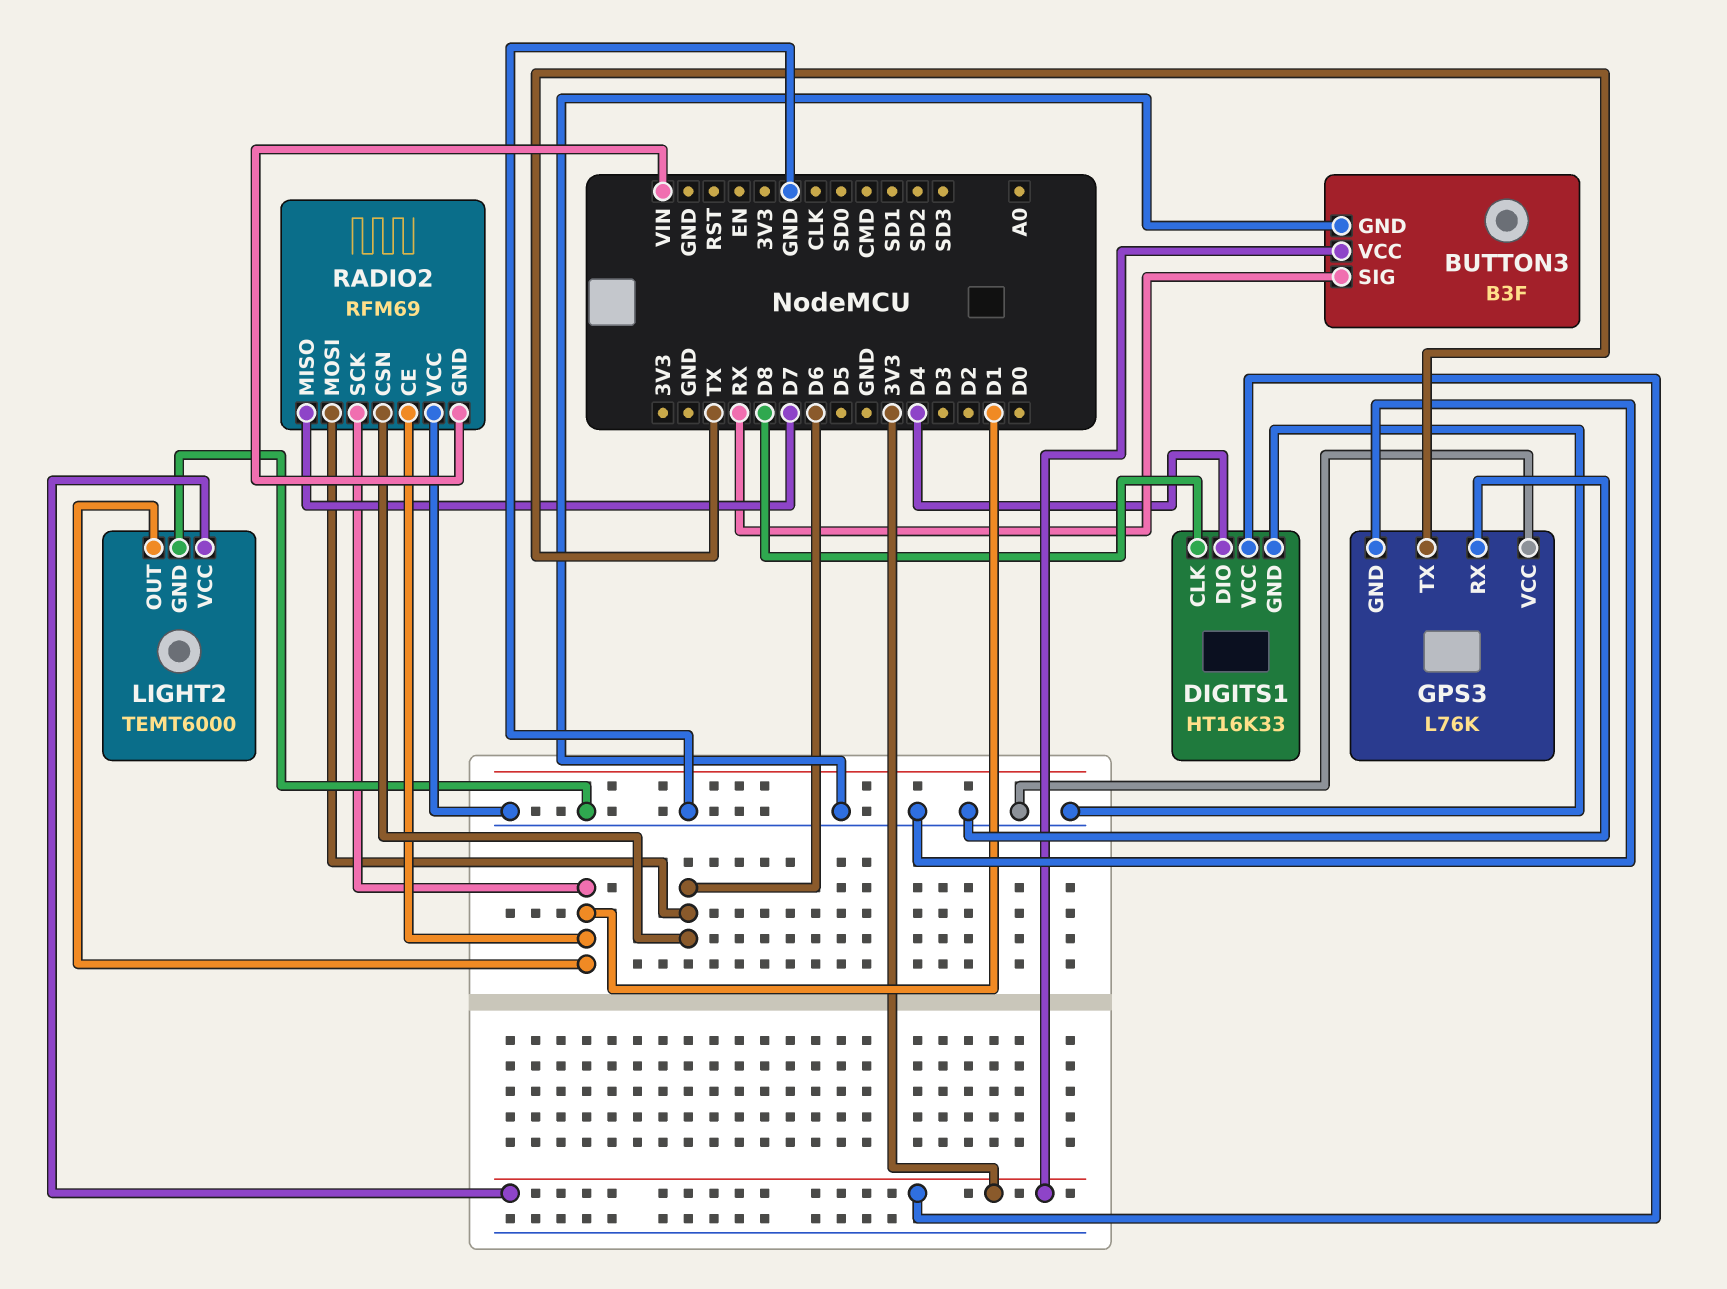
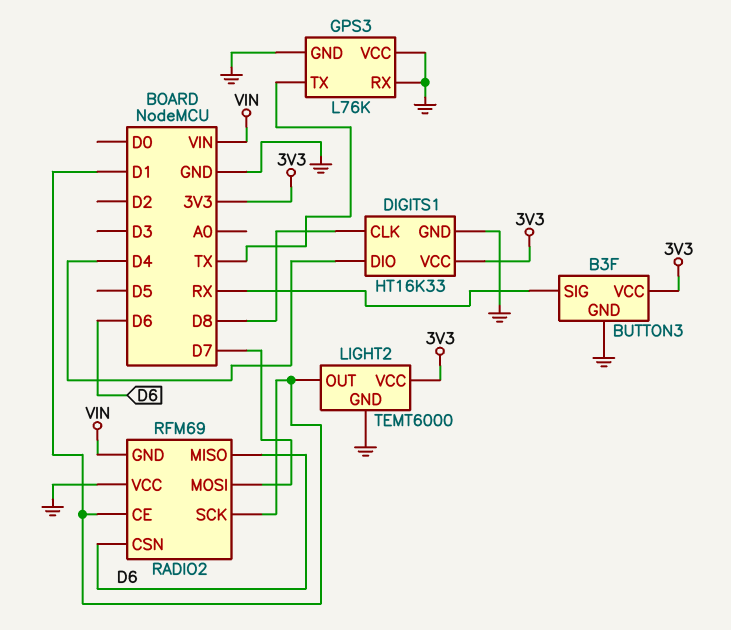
RADIO2 pin MISO: D7 -> D6
RADIO2 pin MOSI: D6 -> D7

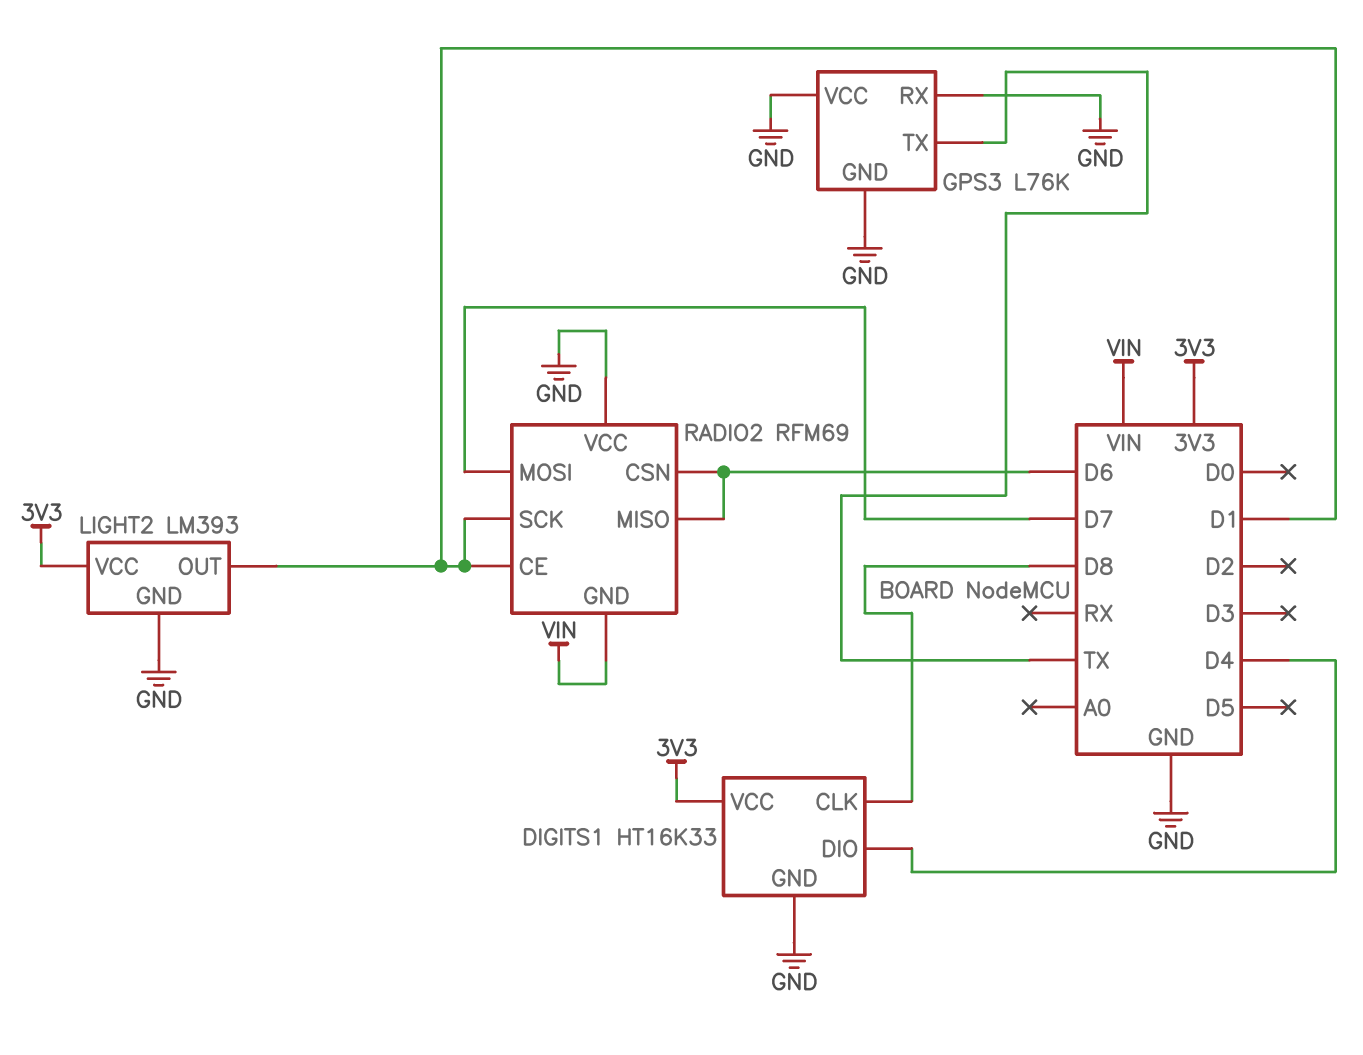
BUTTON3: B3F -> none
BUTTON3 pin GND: GND -> none
BUTTON3 pin SIG: RX -> none
BUTTON3 pin VCC: 3V3 -> none
LIGHT2: TEMT6000 -> LM393

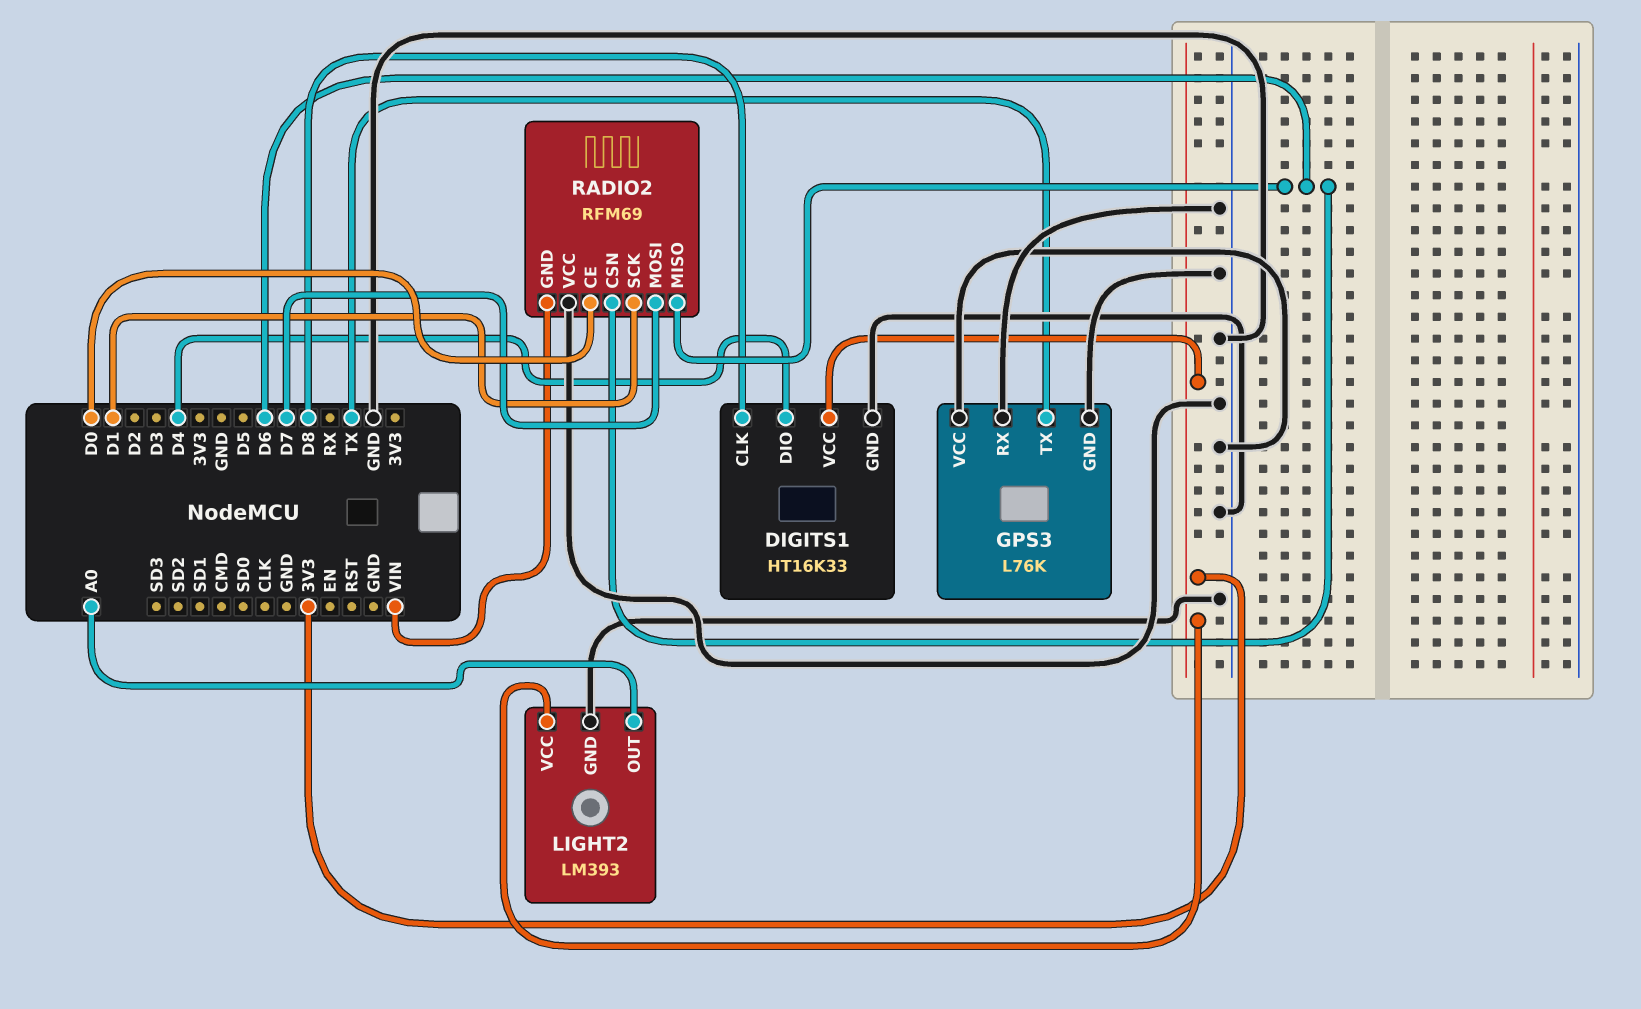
LIGHT2 pin OUT: D1 -> A0
RADIO2 pin CE: D1 -> D0

